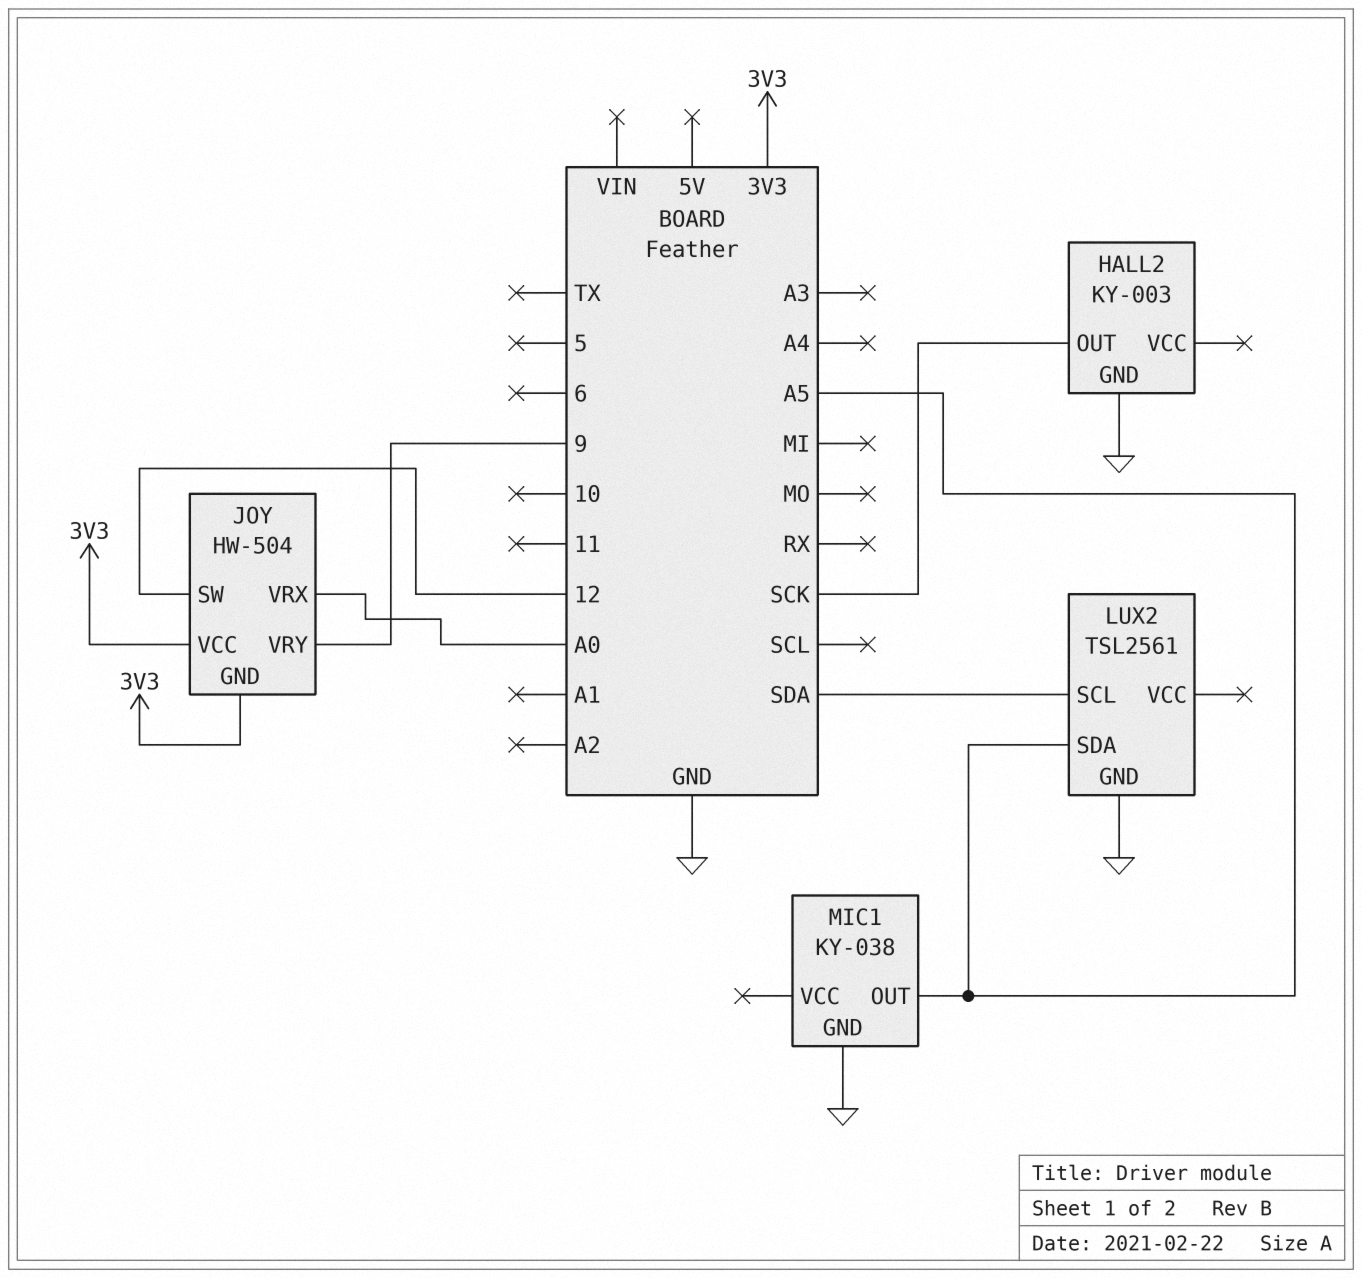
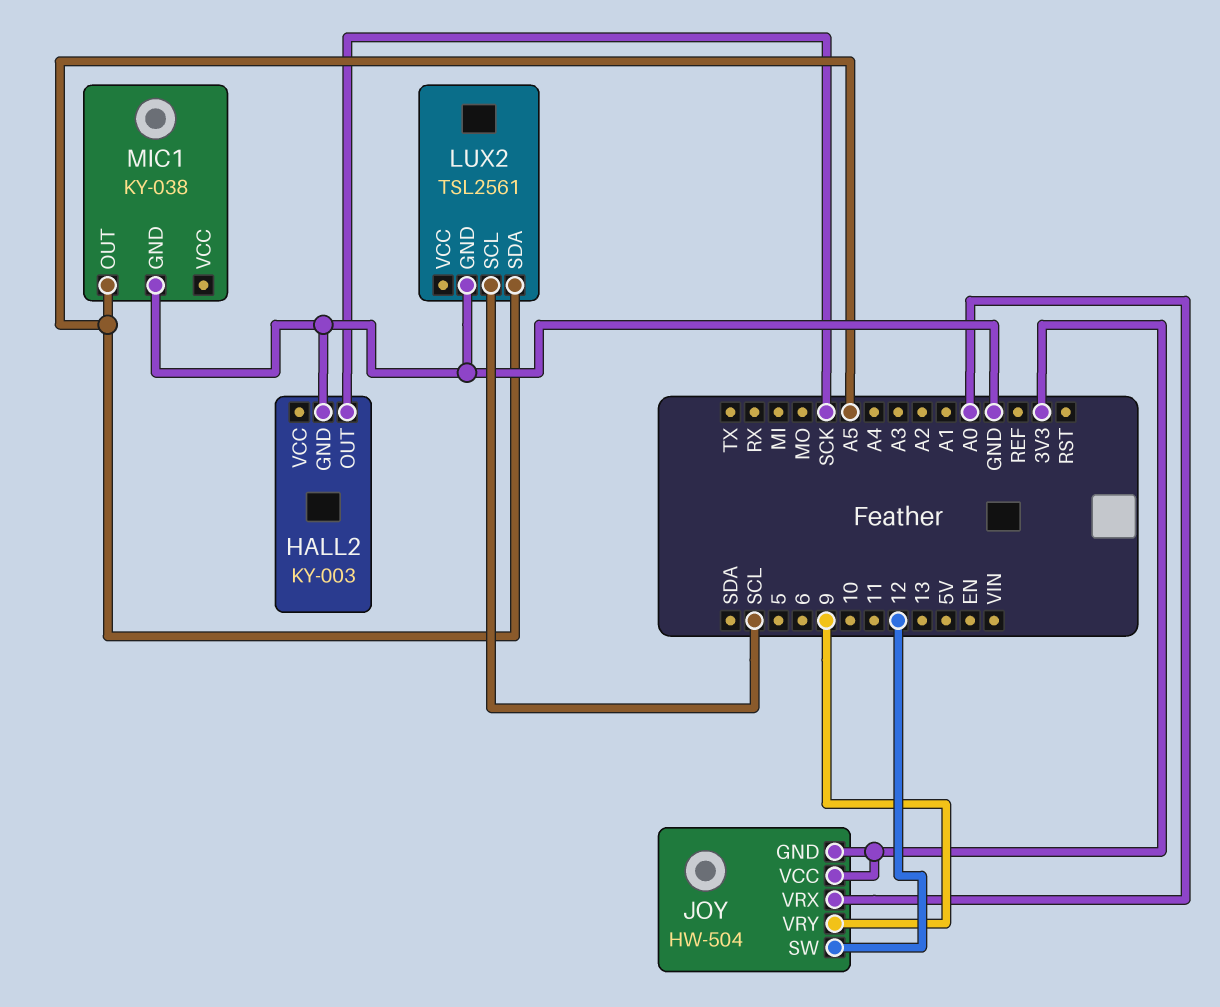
LUX2 pin SCL: SDA -> SCL

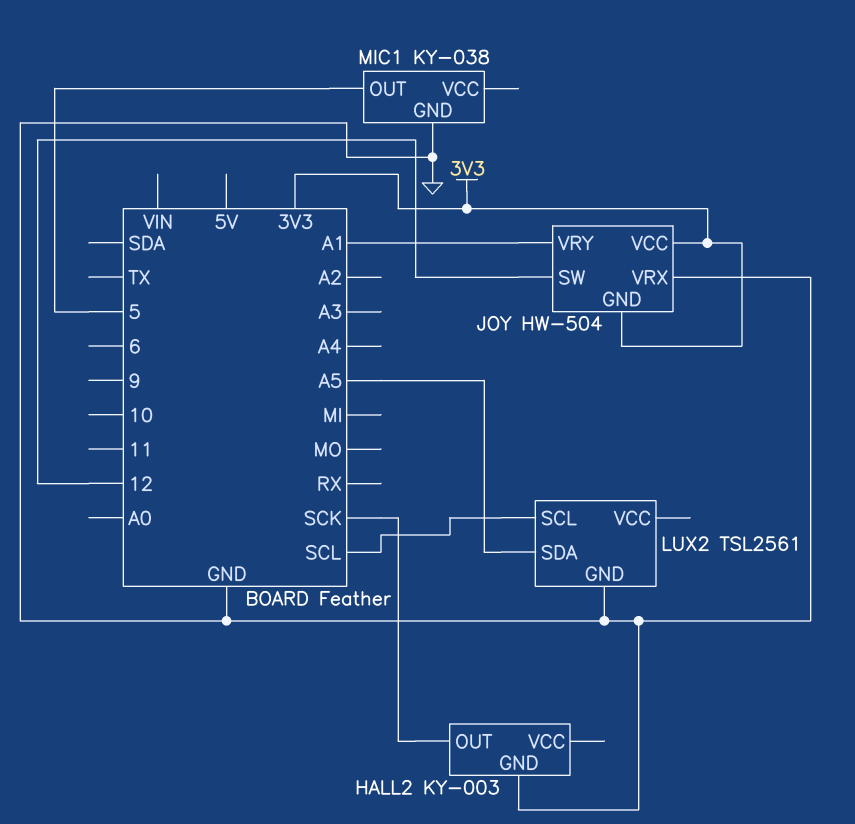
JOY pin VRX: A0 -> GND
JOY pin VRY: 9 -> A1
MIC1 pin OUT: A5 -> 5

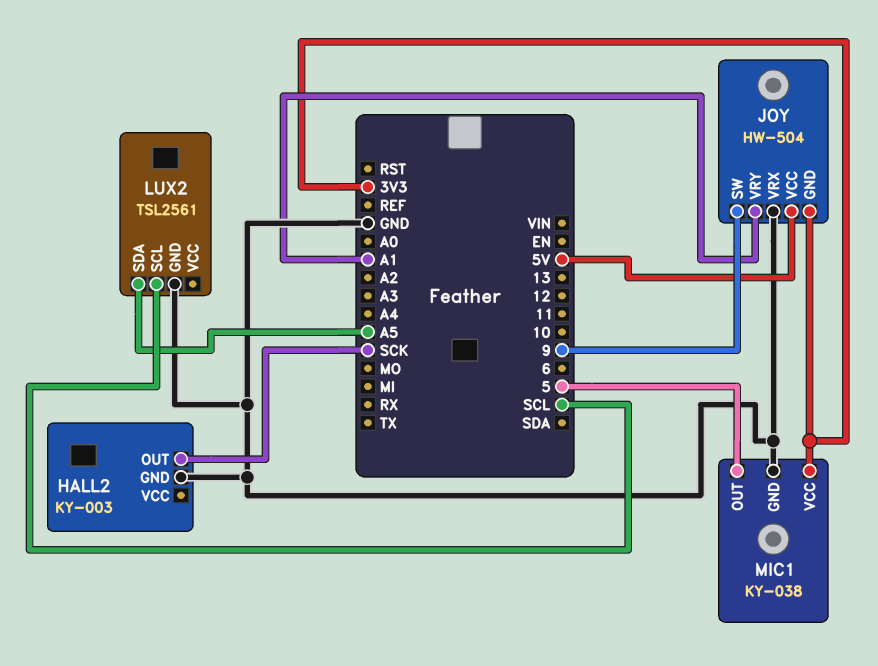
JOY pin SW: 12 -> 9
JOY pin VCC: 3V3 -> 5V
MIC1 pin VCC: none -> 3V3

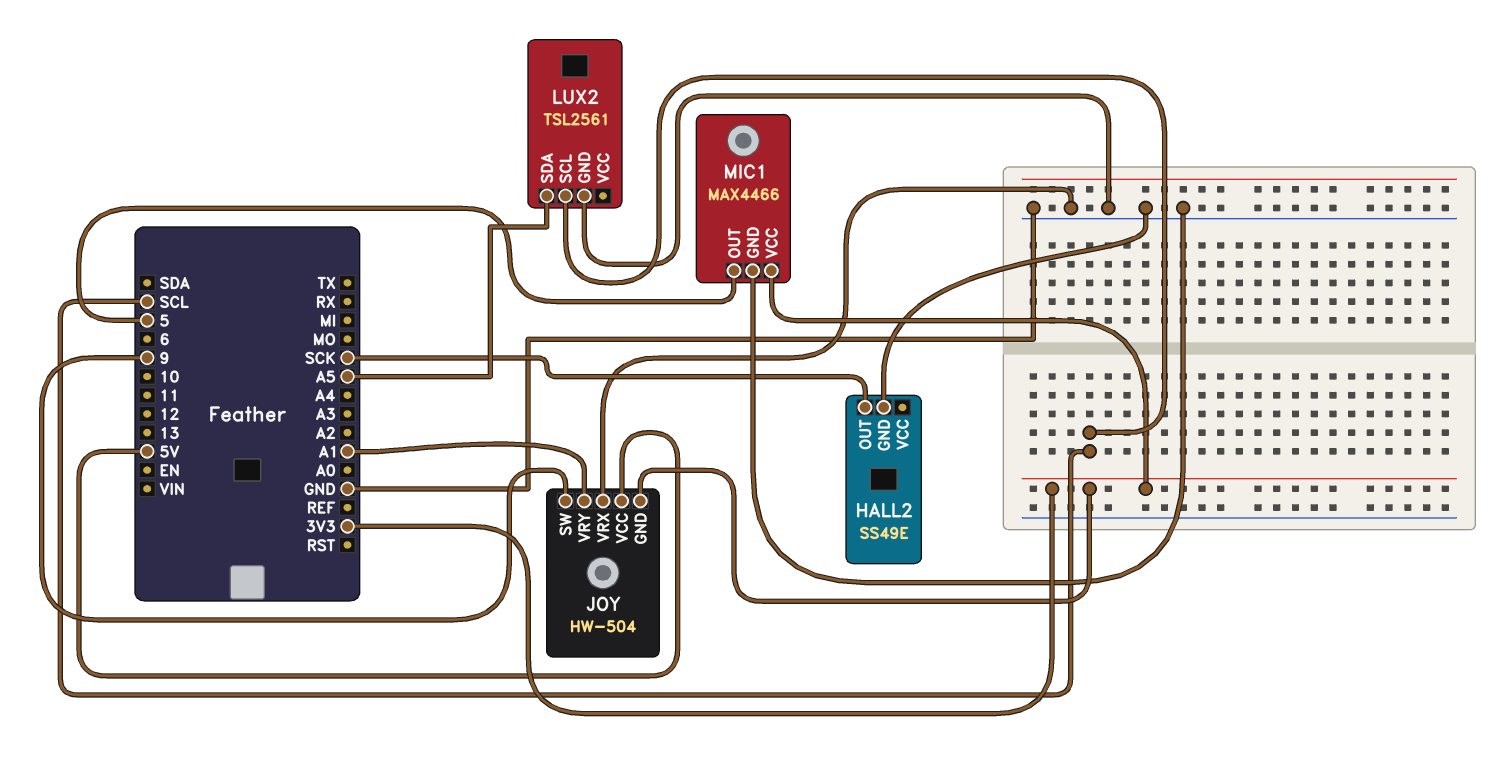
HALL2: KY-003 -> SS49E
MIC1: KY-038 -> MAX4466

